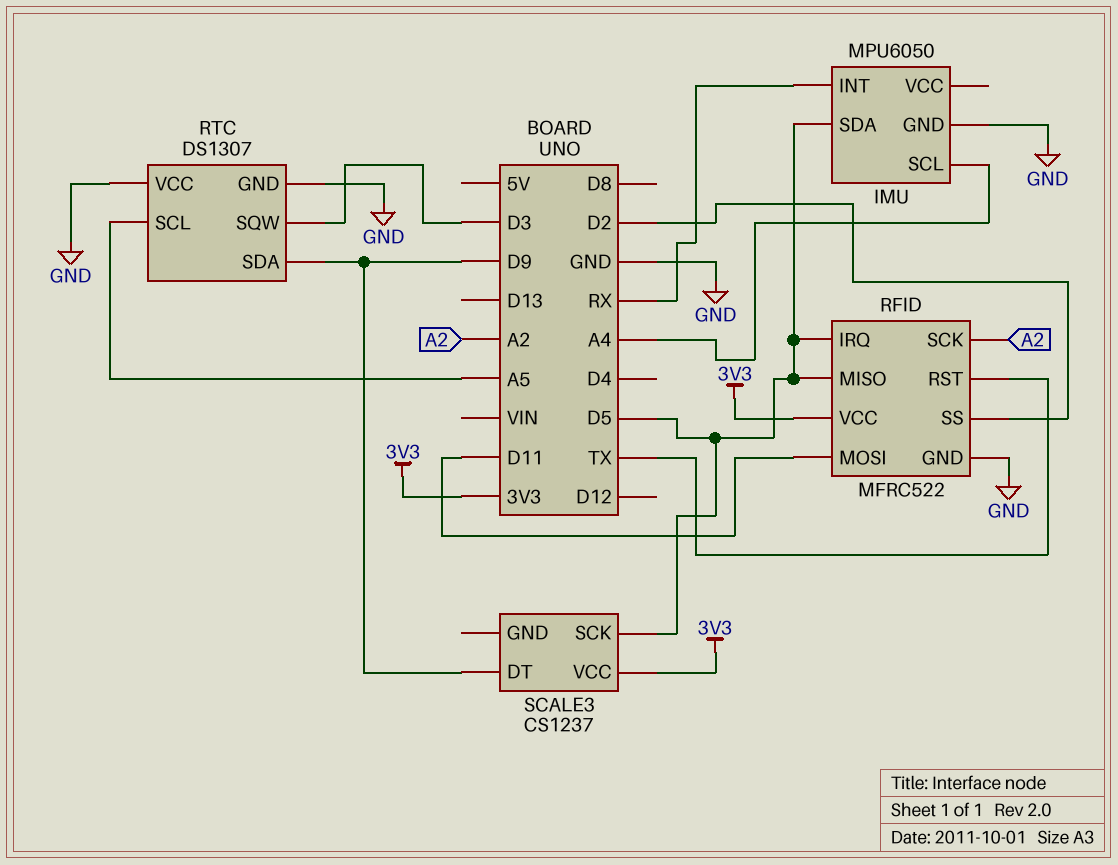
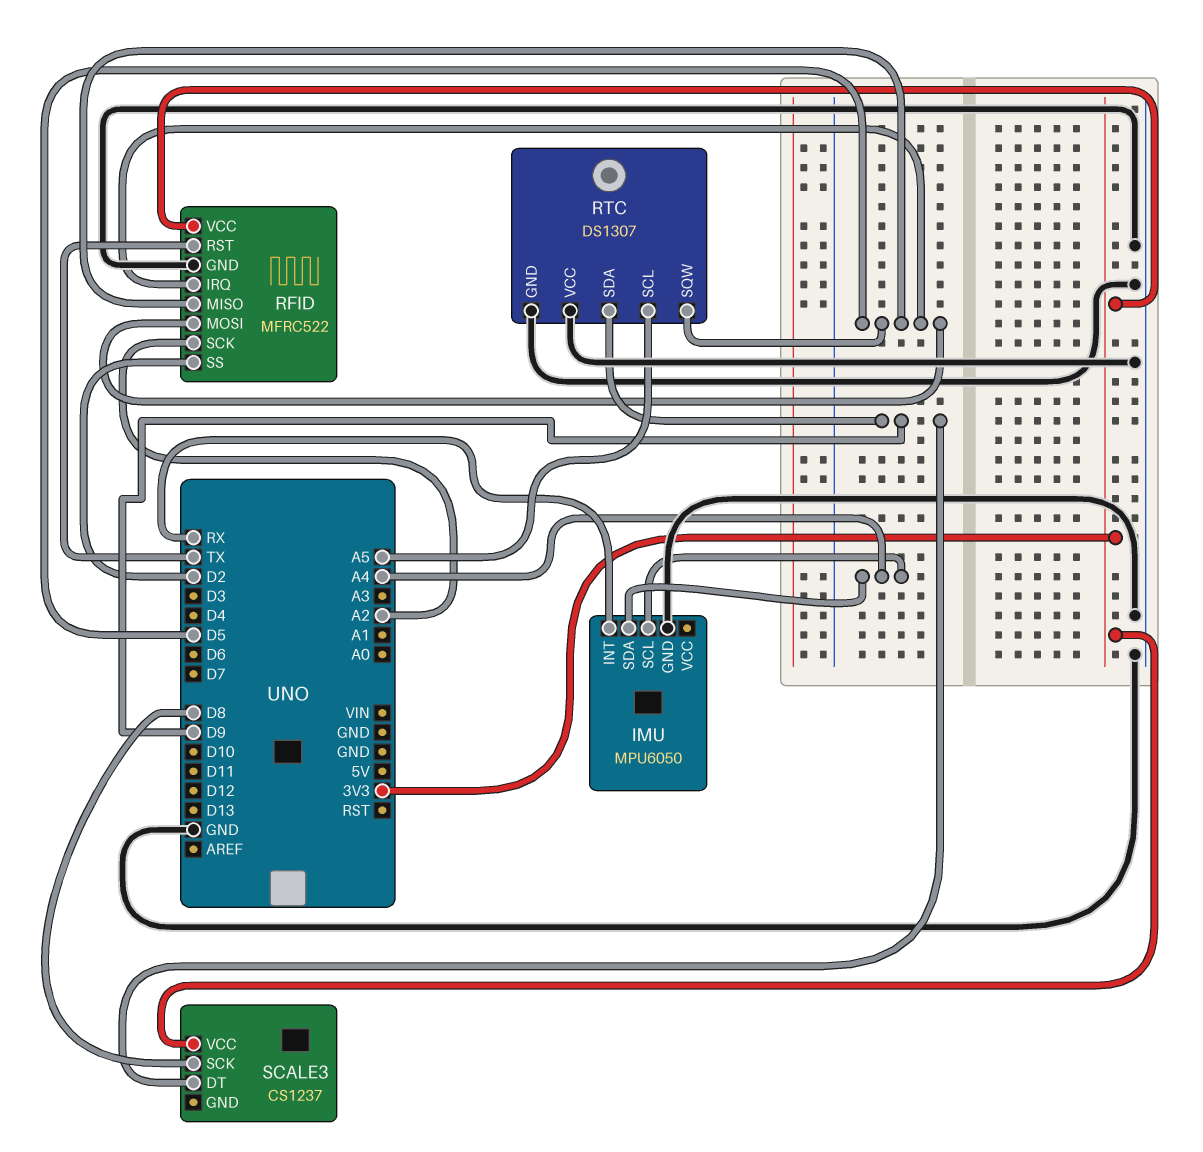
IMU pin SDA: D5 -> A4
RFID pin MOSI: D11 -> D5
RTC pin SQW: D3 -> D5
SCALE3 pin SCK: D5 -> D8

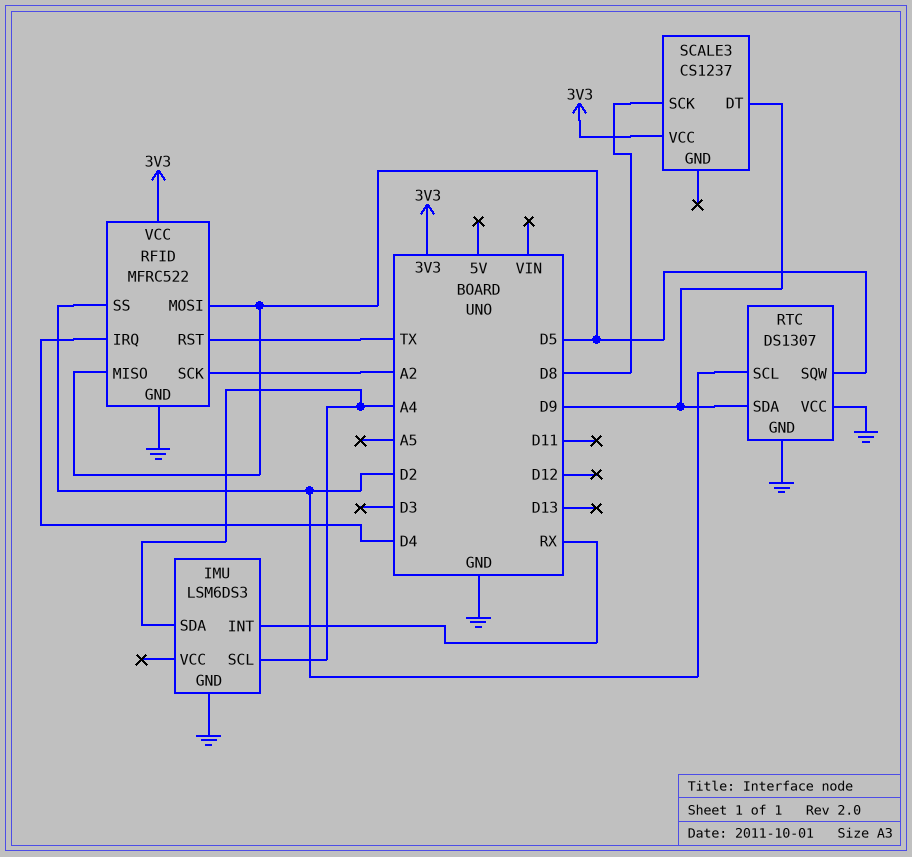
IMU: MPU6050 -> LSM6DS3
RFID pin IRQ: D5 -> D4
RTC pin SCL: A5 -> D2

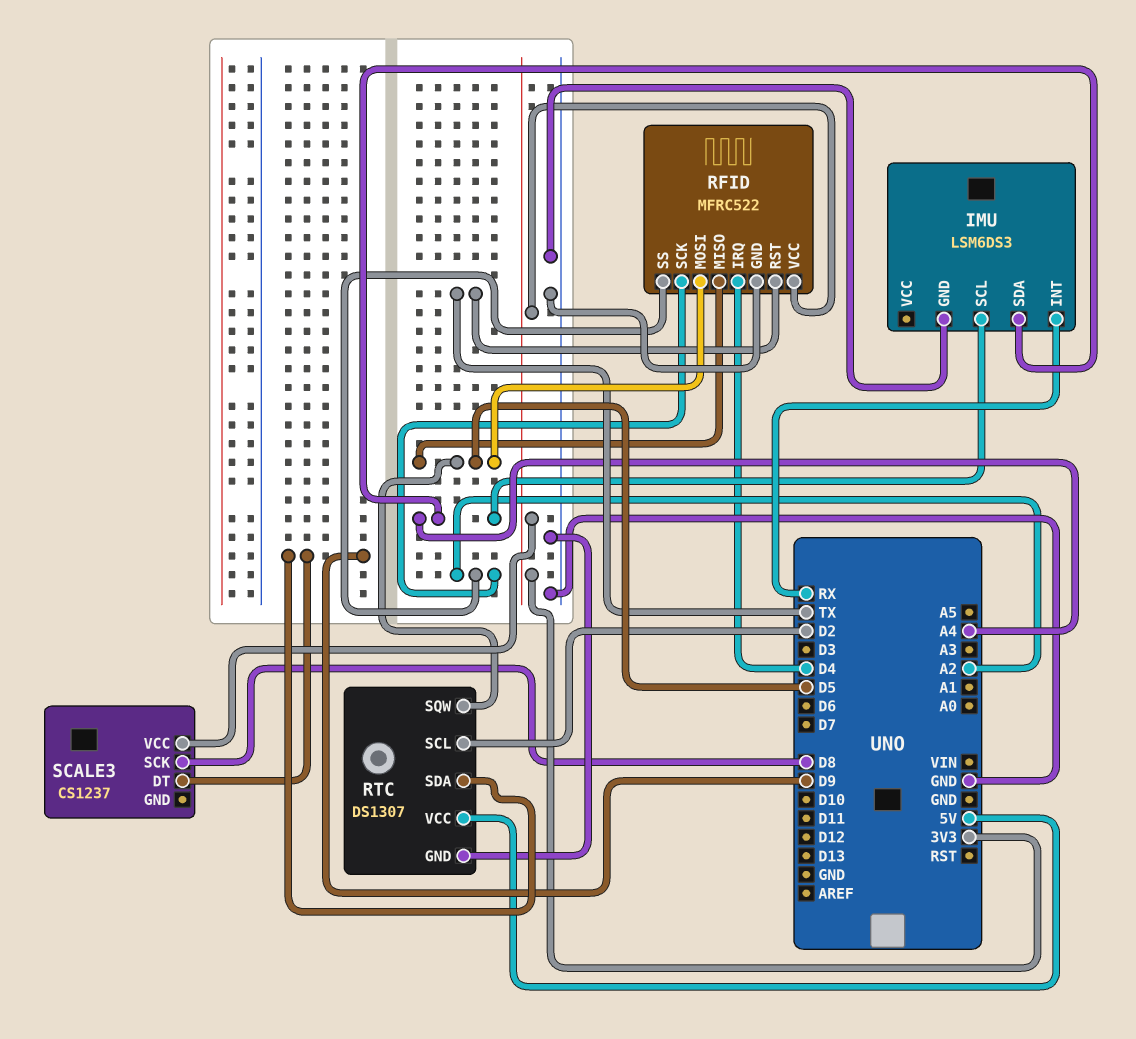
RFID pin SS: D2 -> A2
RTC pin VCC: GND -> 5V

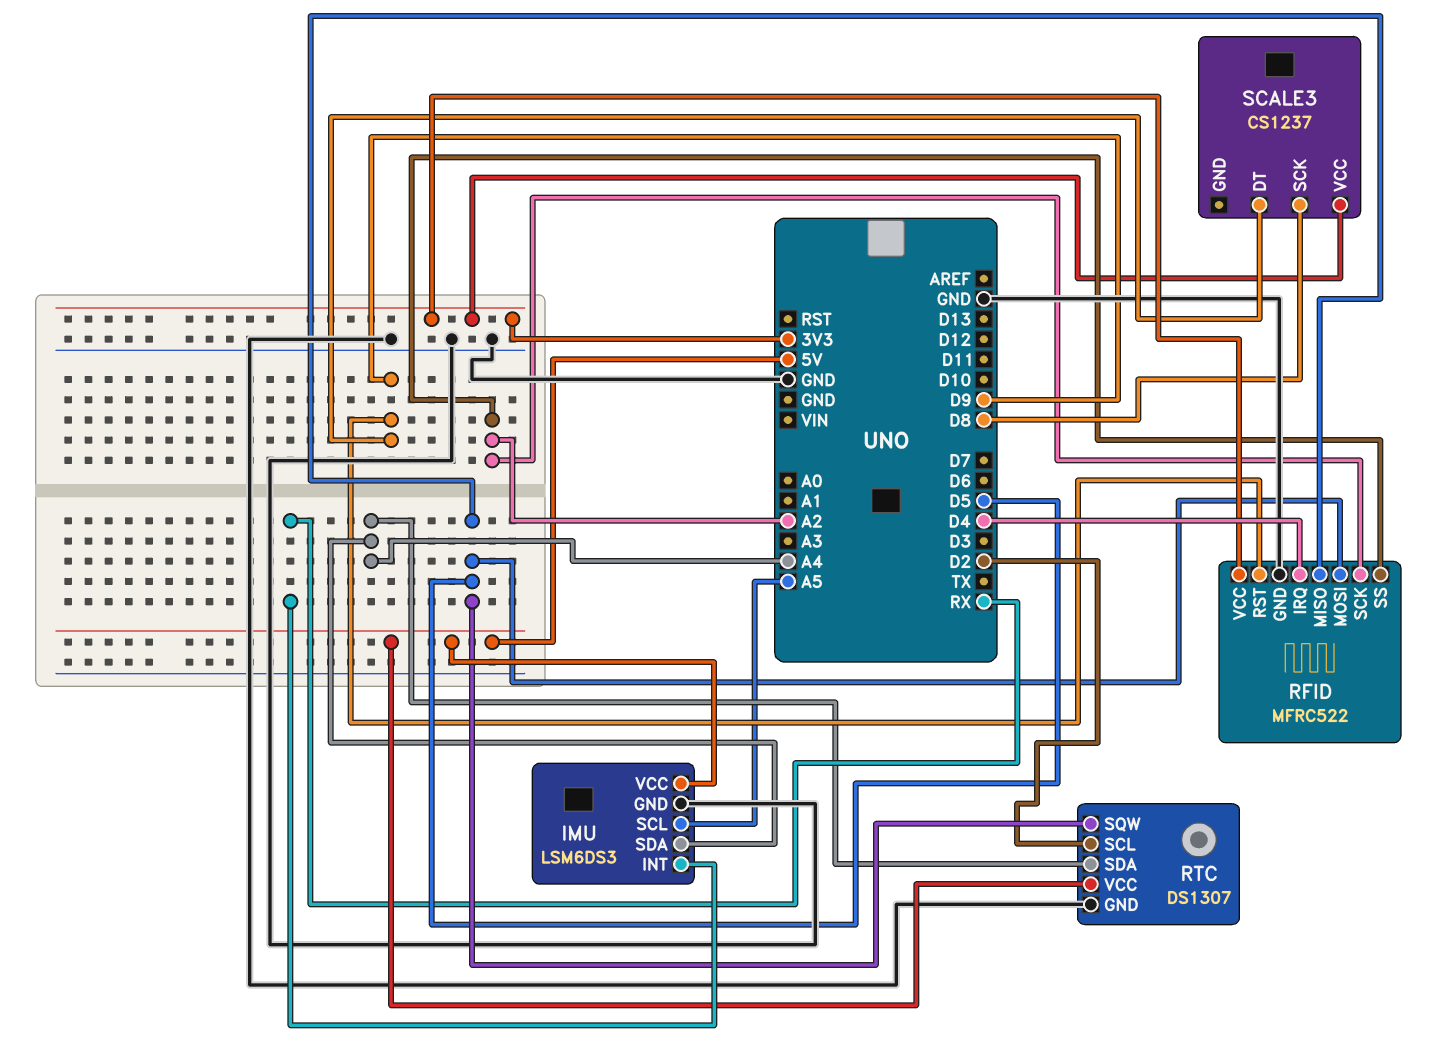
IMU pin SCL: A4 -> A5
IMU pin VCC: none -> 5V
RFID pin RST: TX -> D9
RTC pin SDA: D9 -> A4

